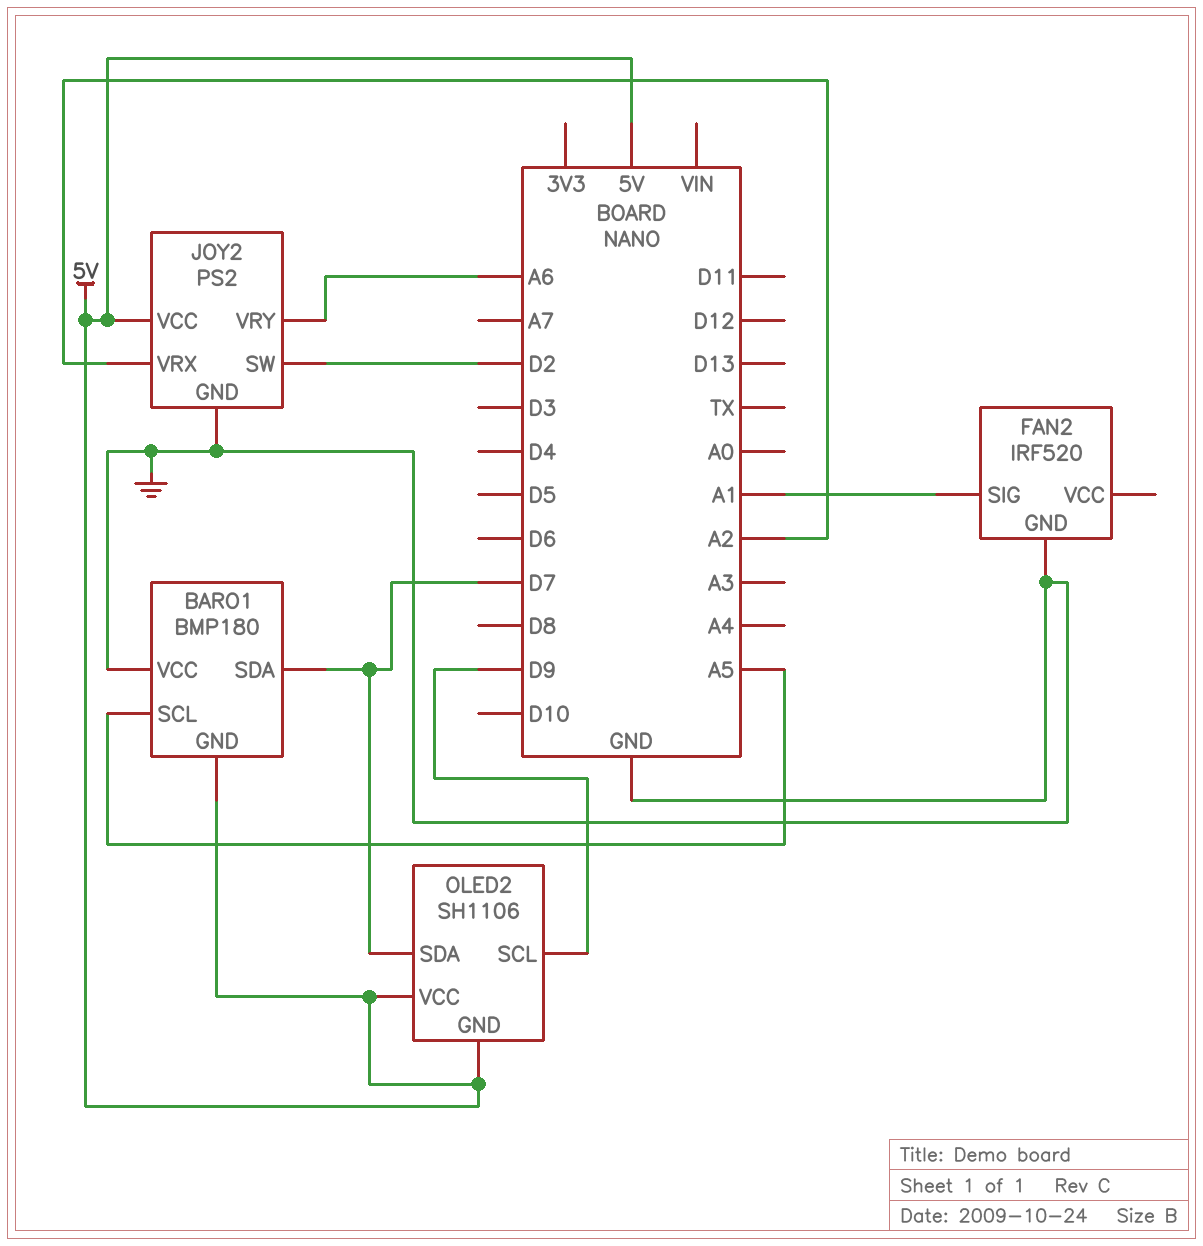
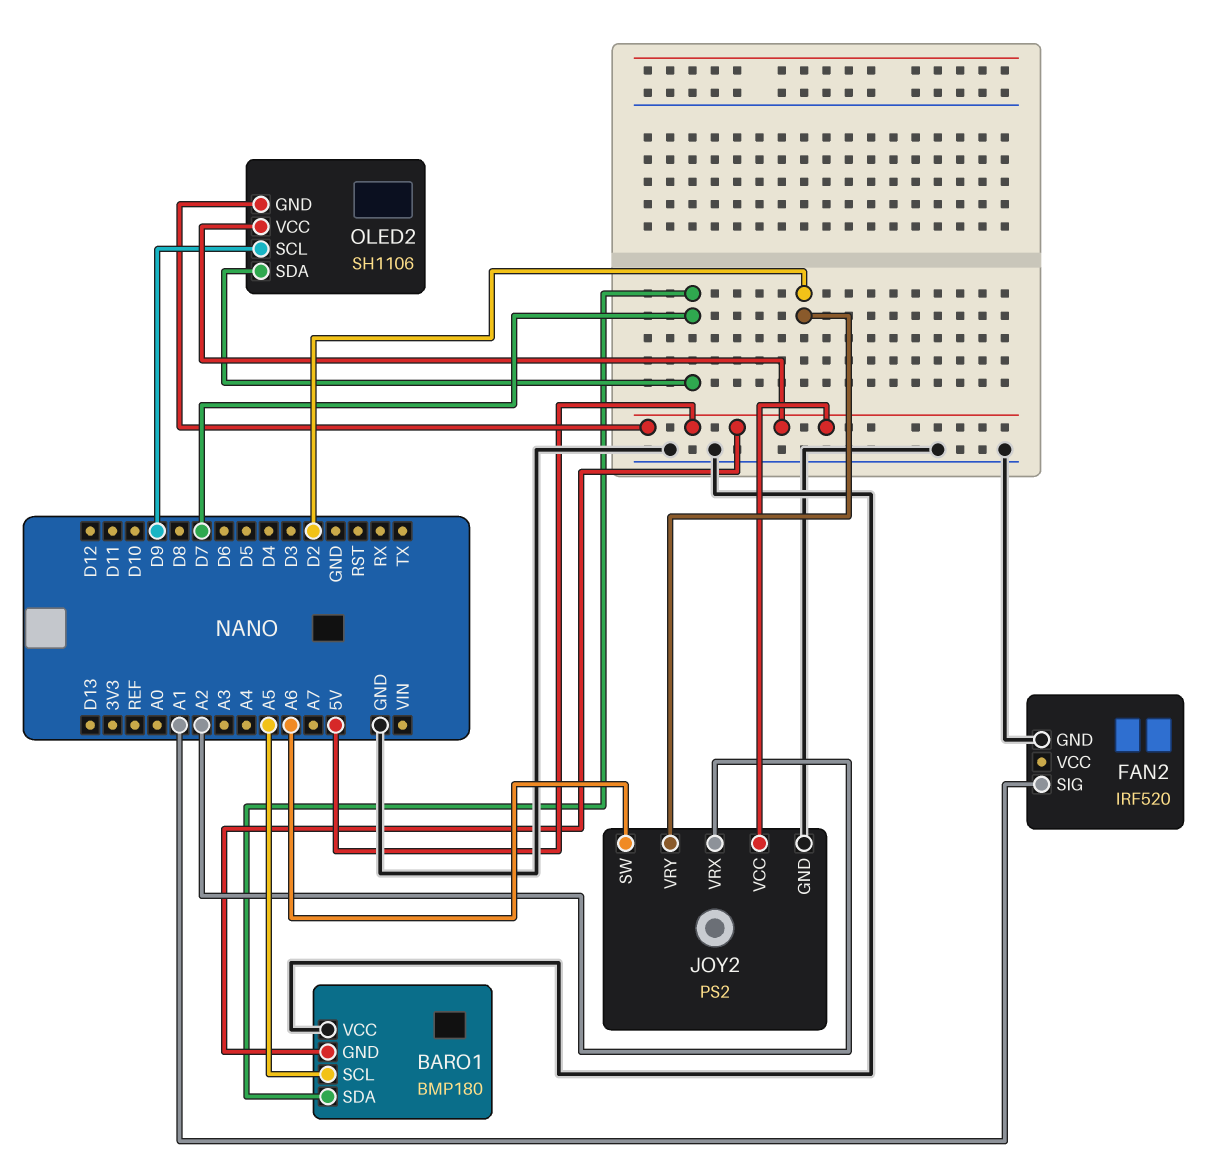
JOY2 pin SW: D2 -> A6
JOY2 pin VRY: A6 -> D2

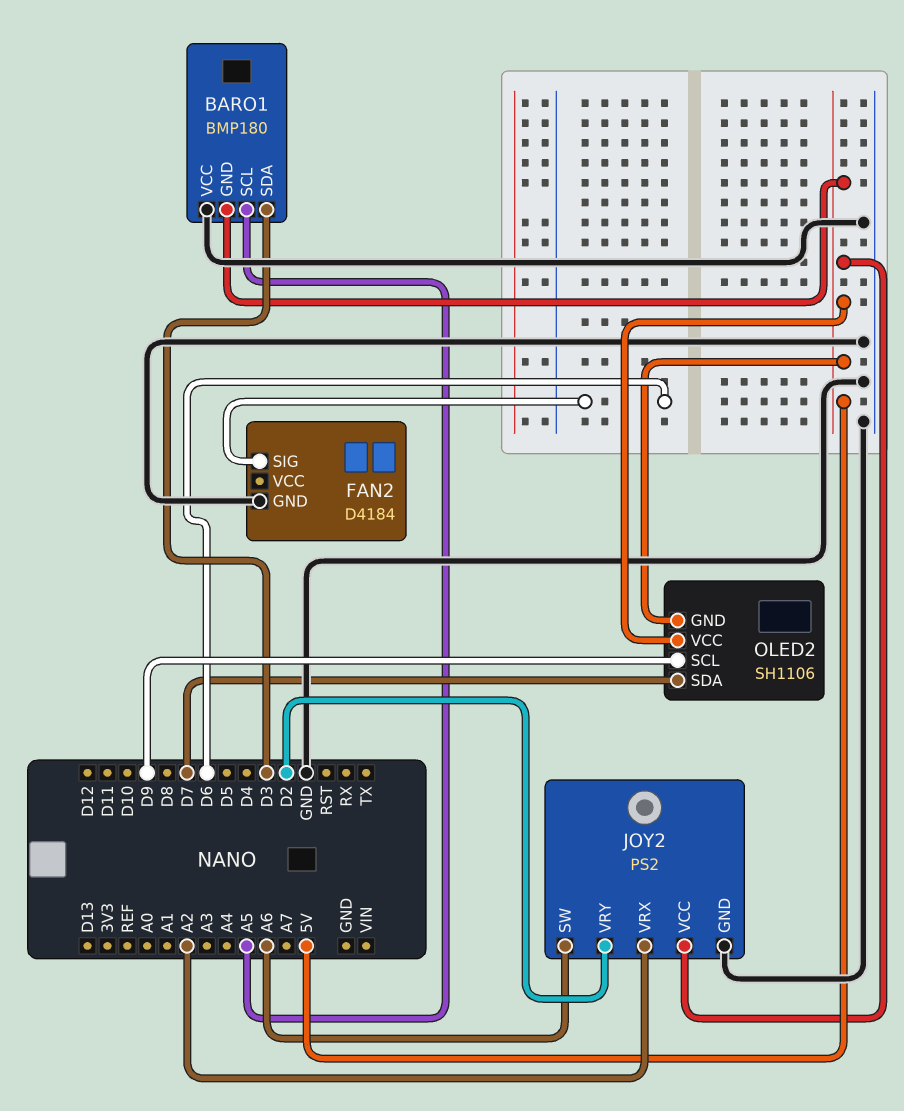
BARO1 pin SDA: D7 -> D3
FAN2: IRF520 -> D4184
FAN2 pin SIG: A1 -> D6

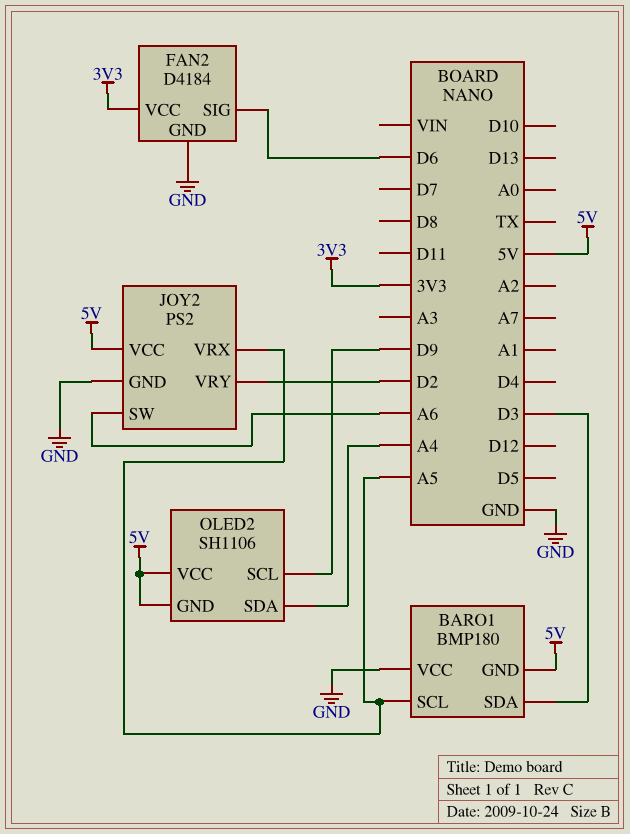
FAN2 pin VCC: none -> 3V3
JOY2 pin VRX: A2 -> A5
OLED2 pin SDA: D7 -> A4

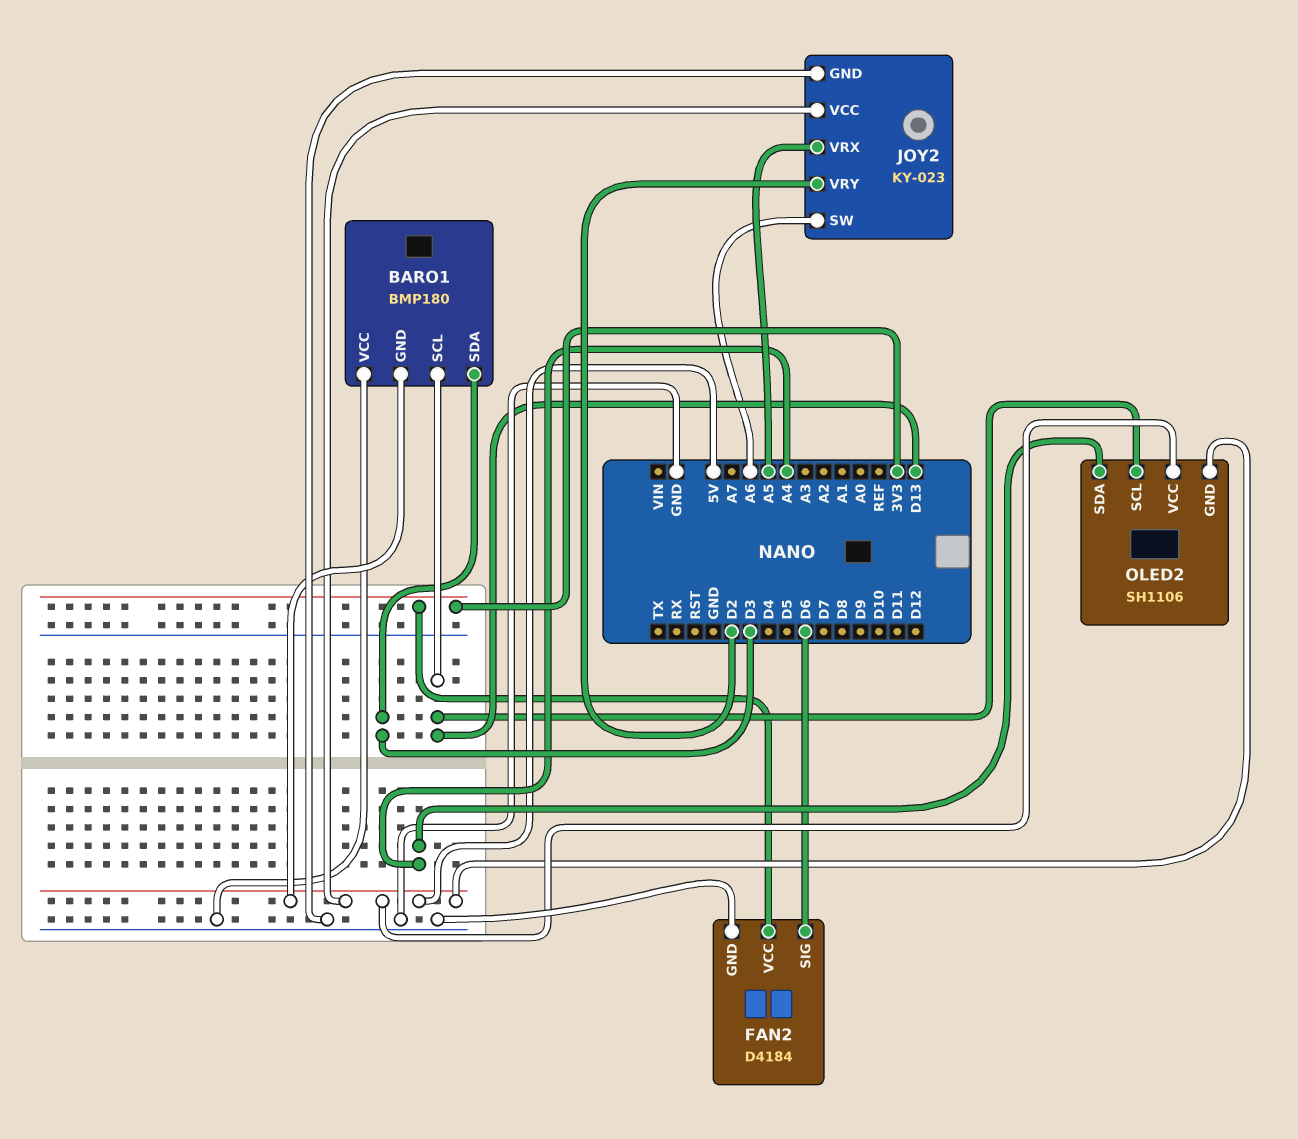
BARO1 pin SCL: A5 -> D13
JOY2: PS2 -> KY-023
OLED2 pin SCL: D9 -> D13

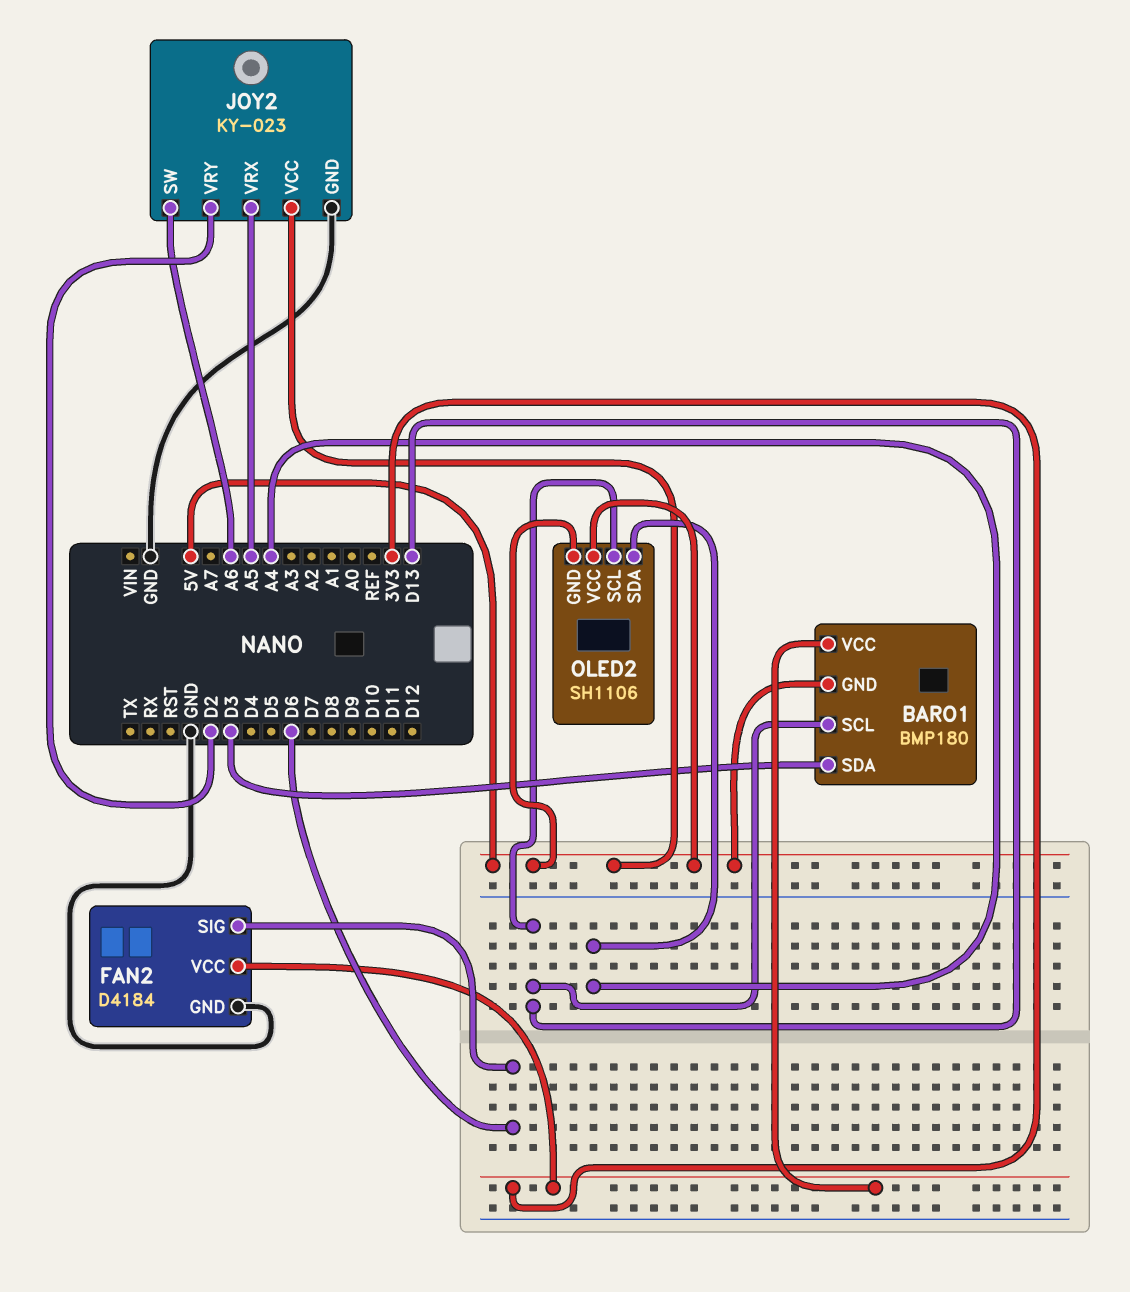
BARO1 pin VCC: GND -> 3V3

